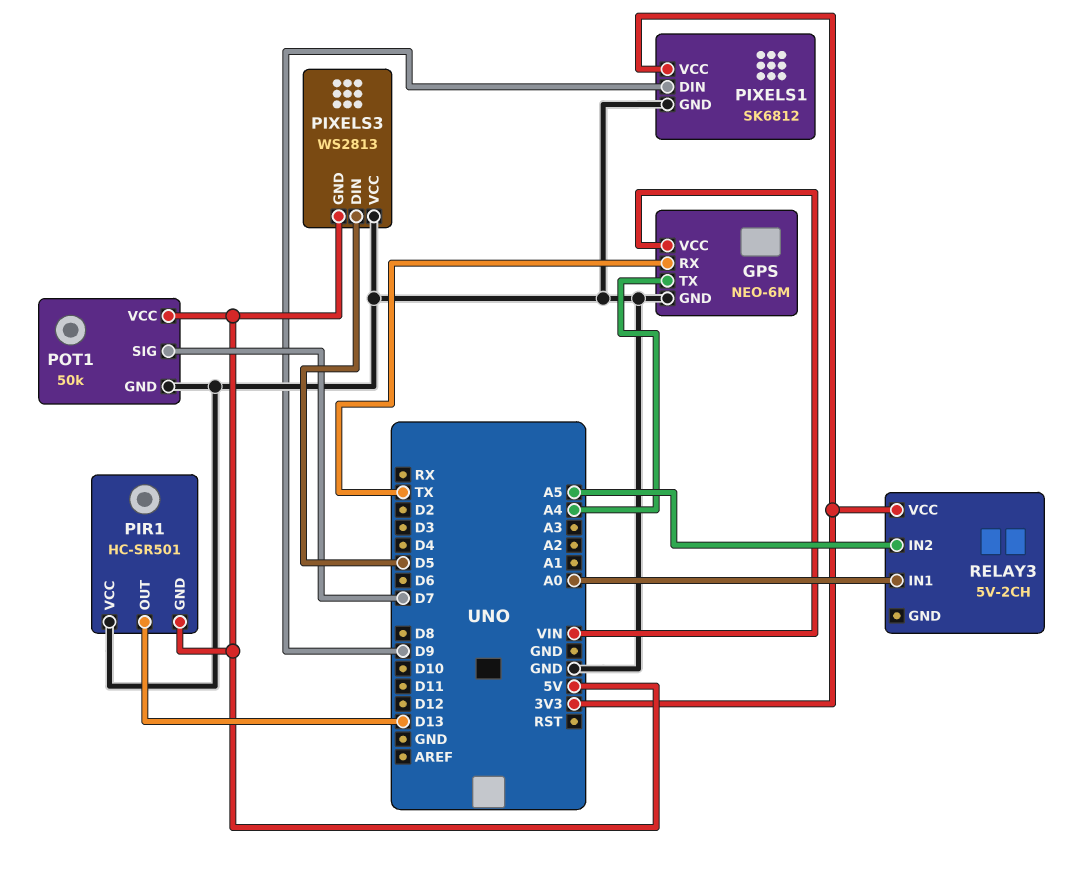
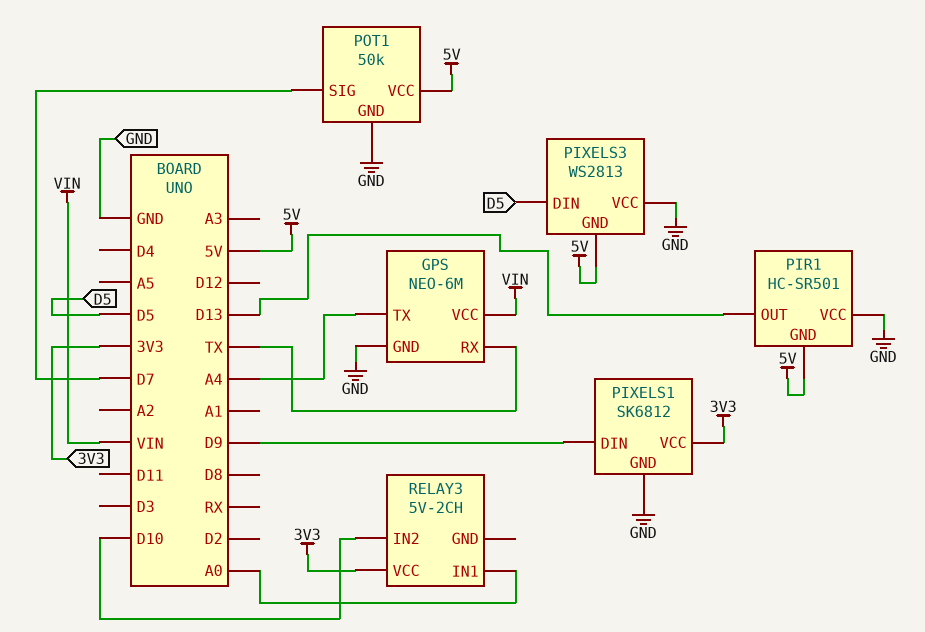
RELAY3 pin IN2: A5 -> D10

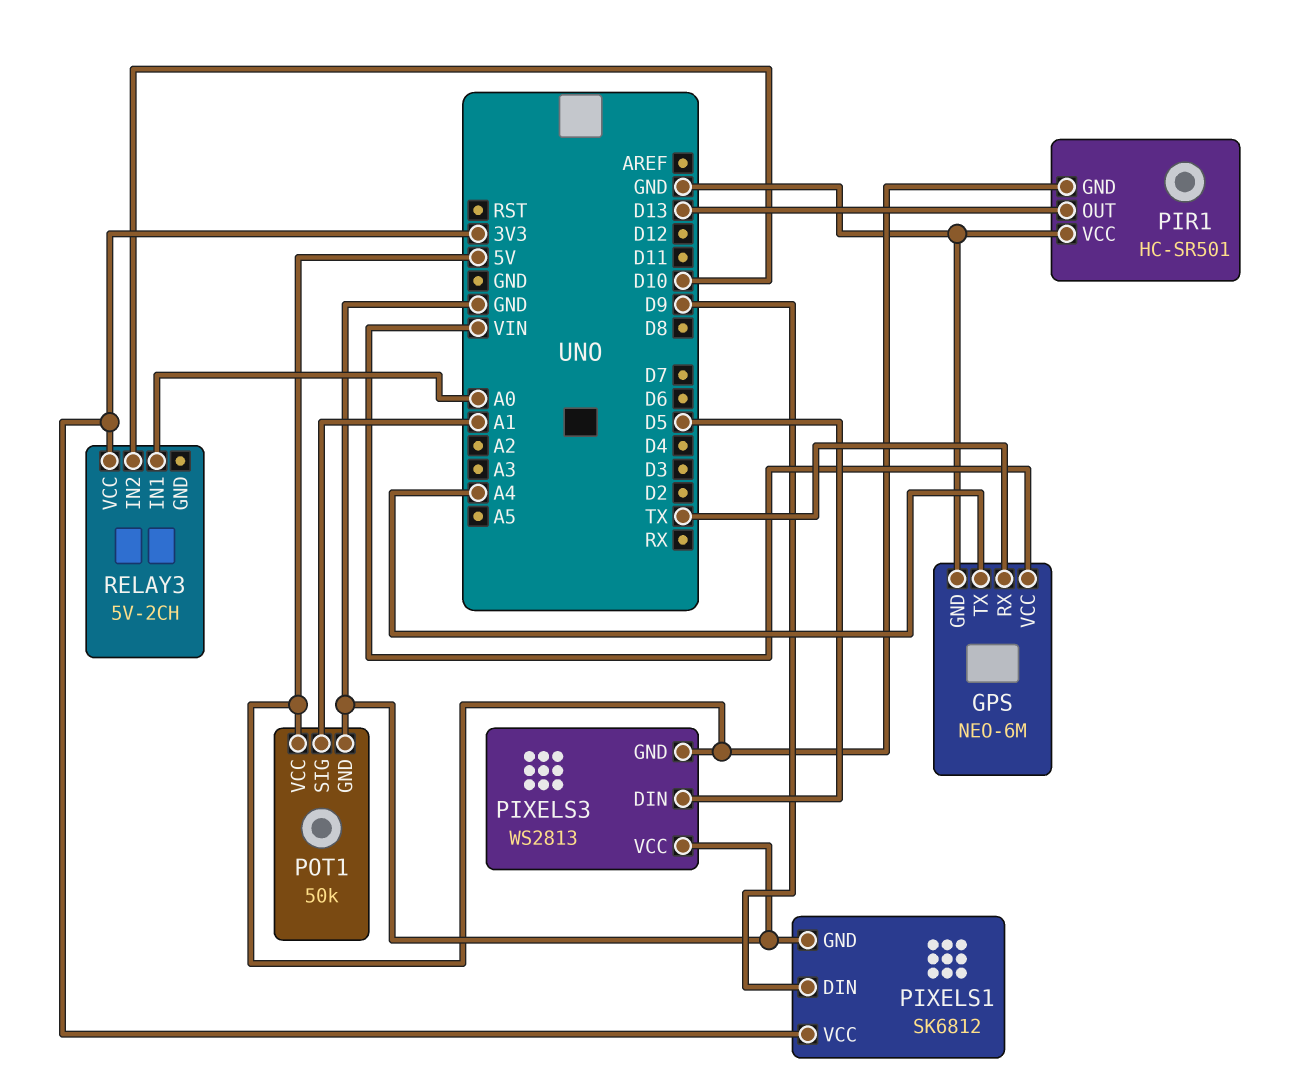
POT1 pin SIG: D7 -> A1

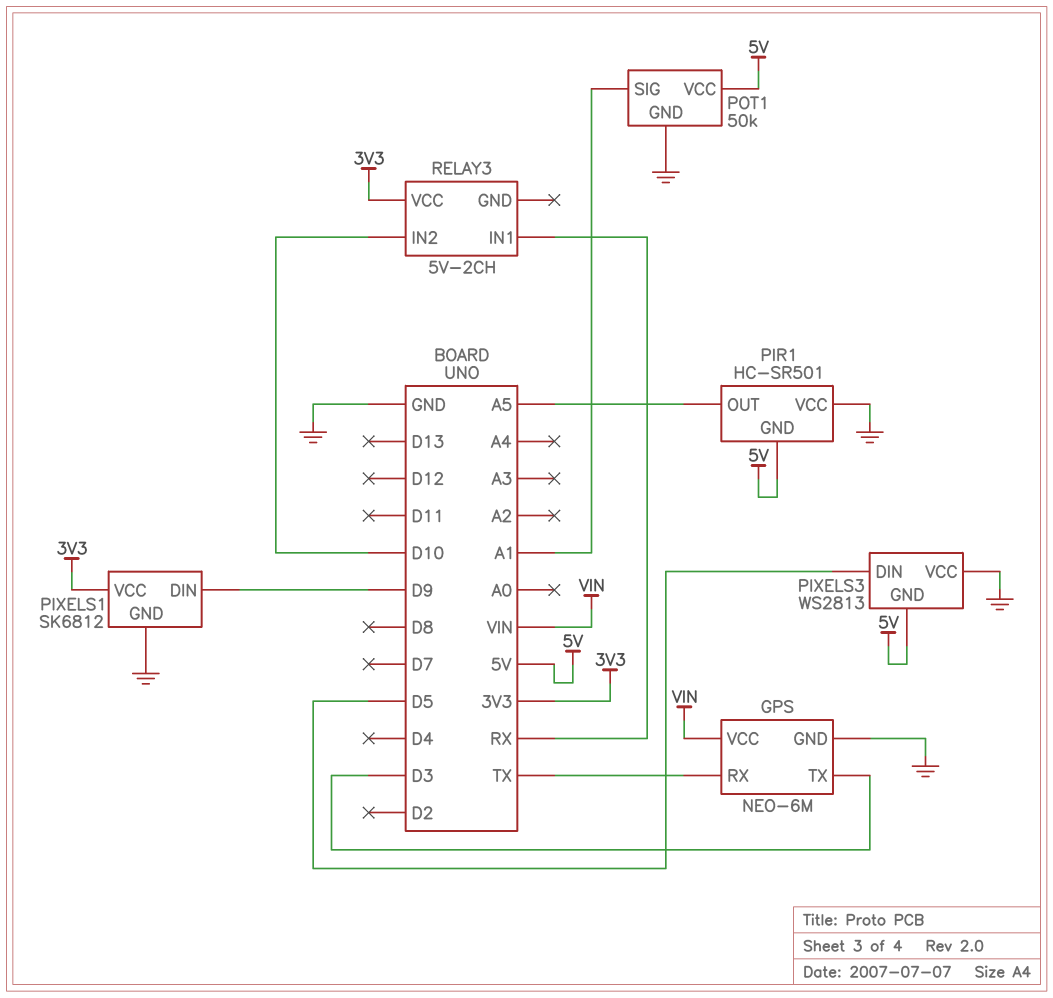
GPS pin TX: A4 -> D3
PIR1 pin OUT: D13 -> A5
RELAY3 pin IN1: A0 -> RX

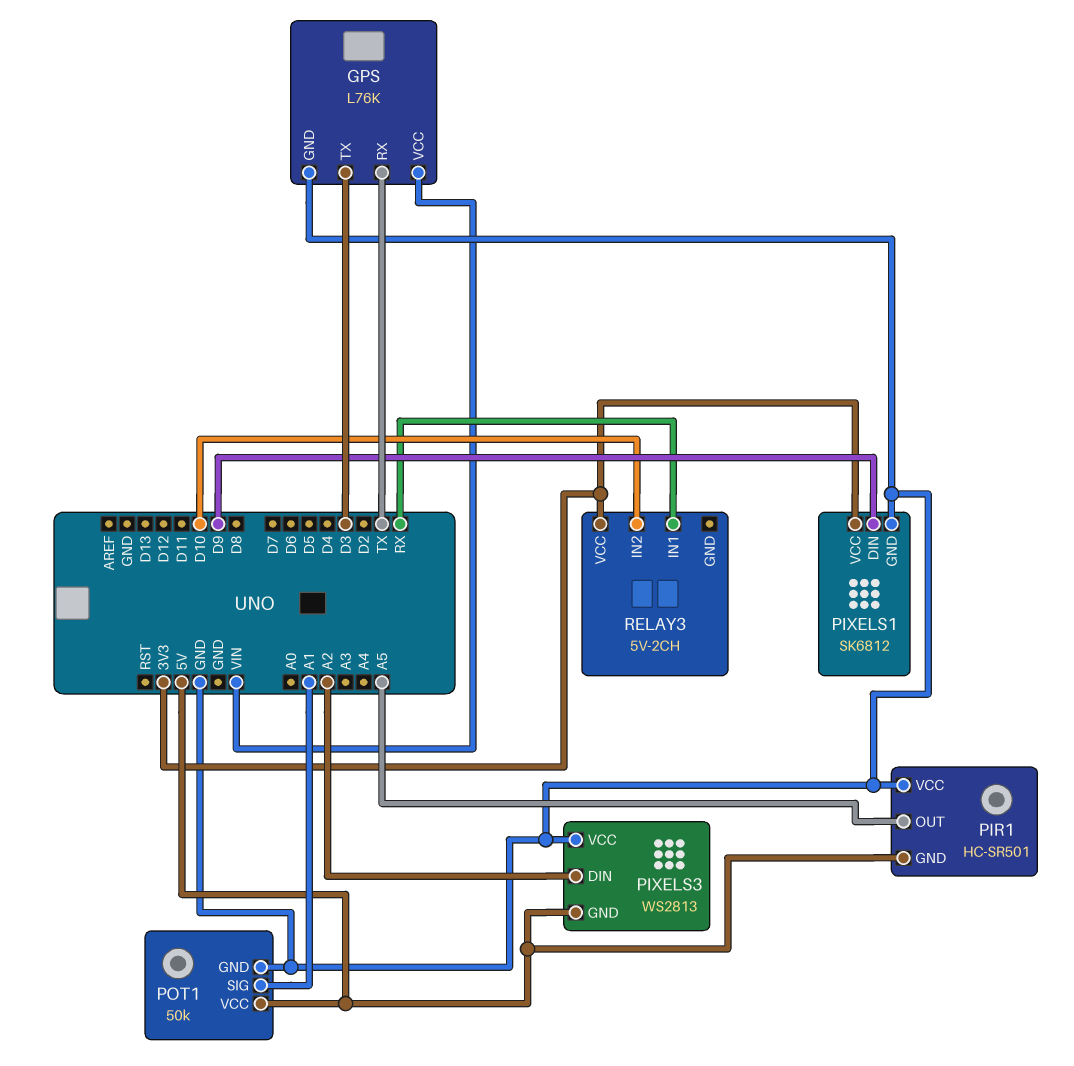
GPS: NEO-6M -> L76K
PIXELS3 pin DIN: D5 -> A2

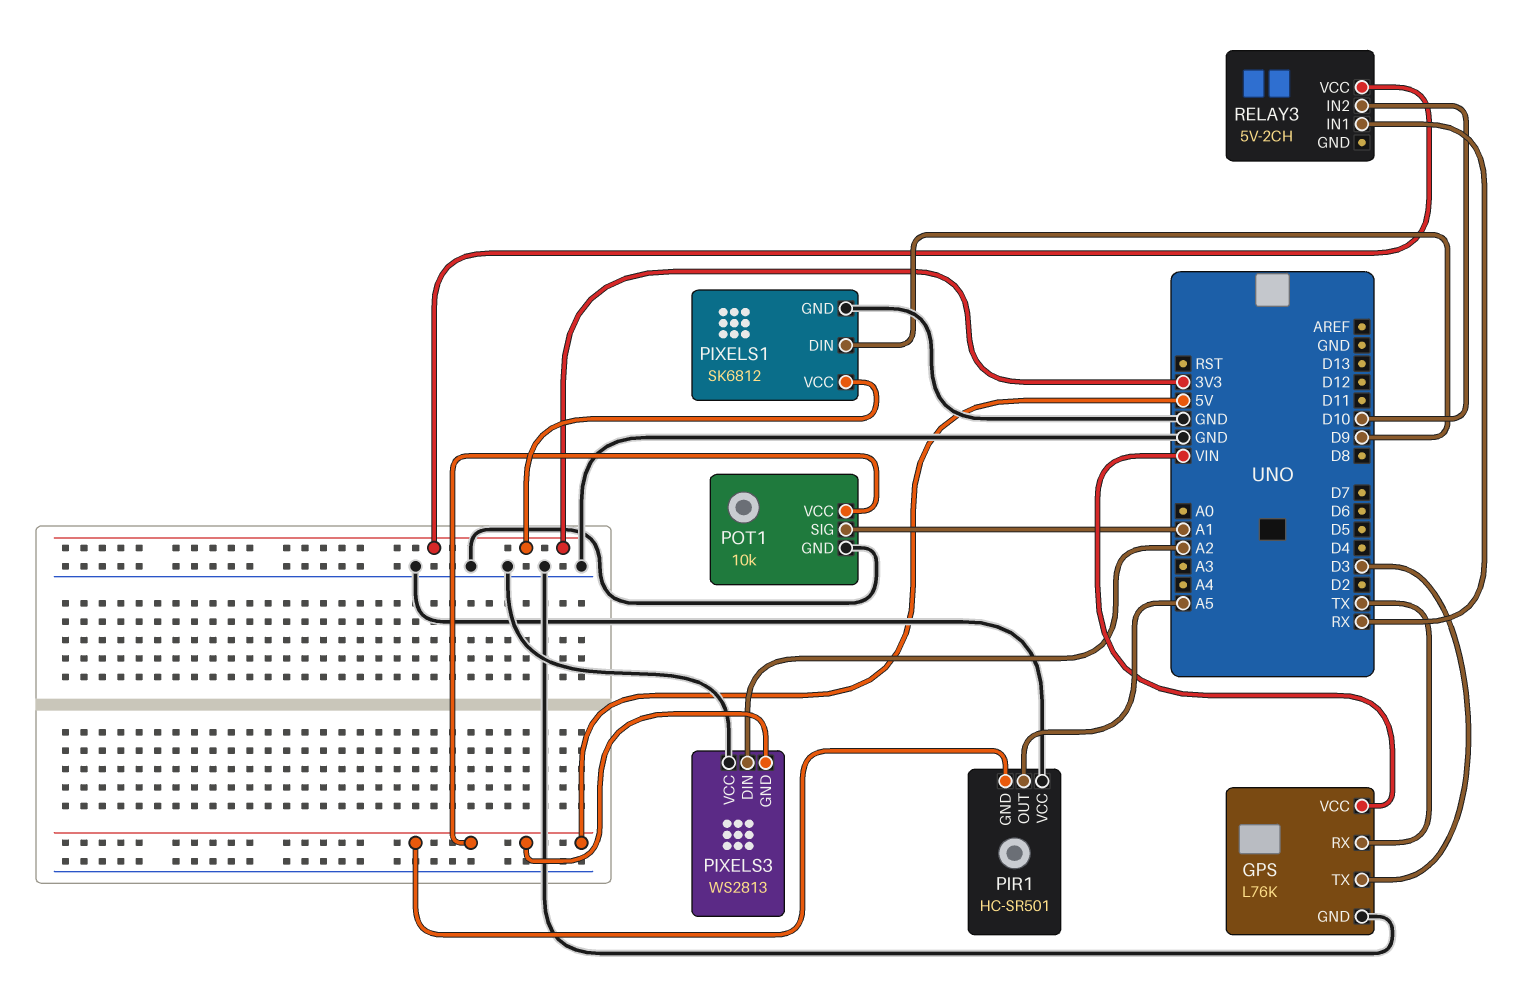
POT1: 50k -> 10k

